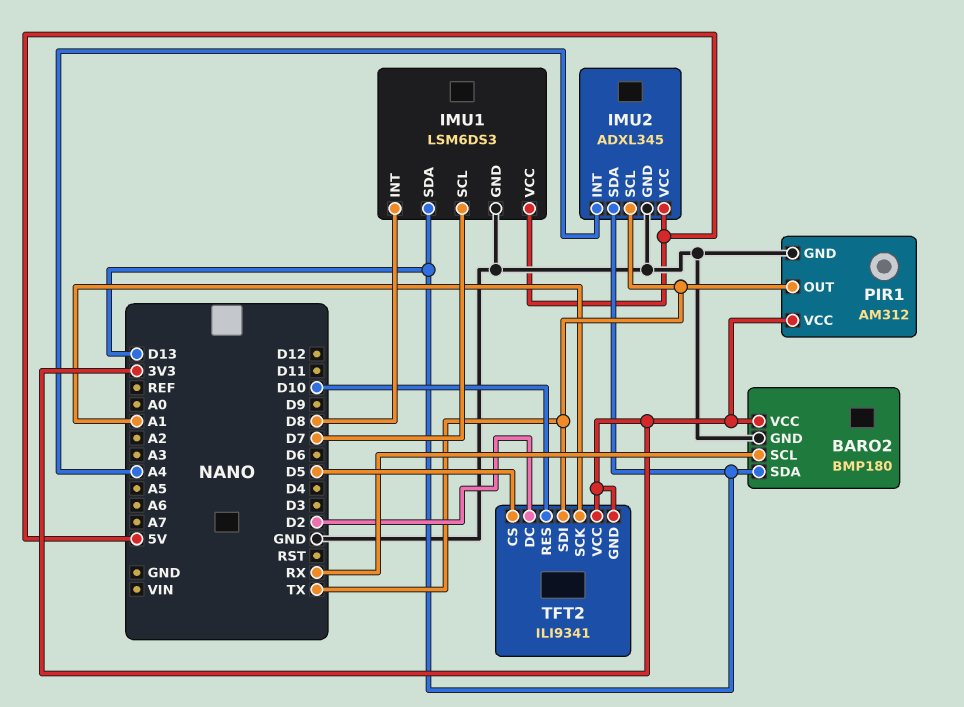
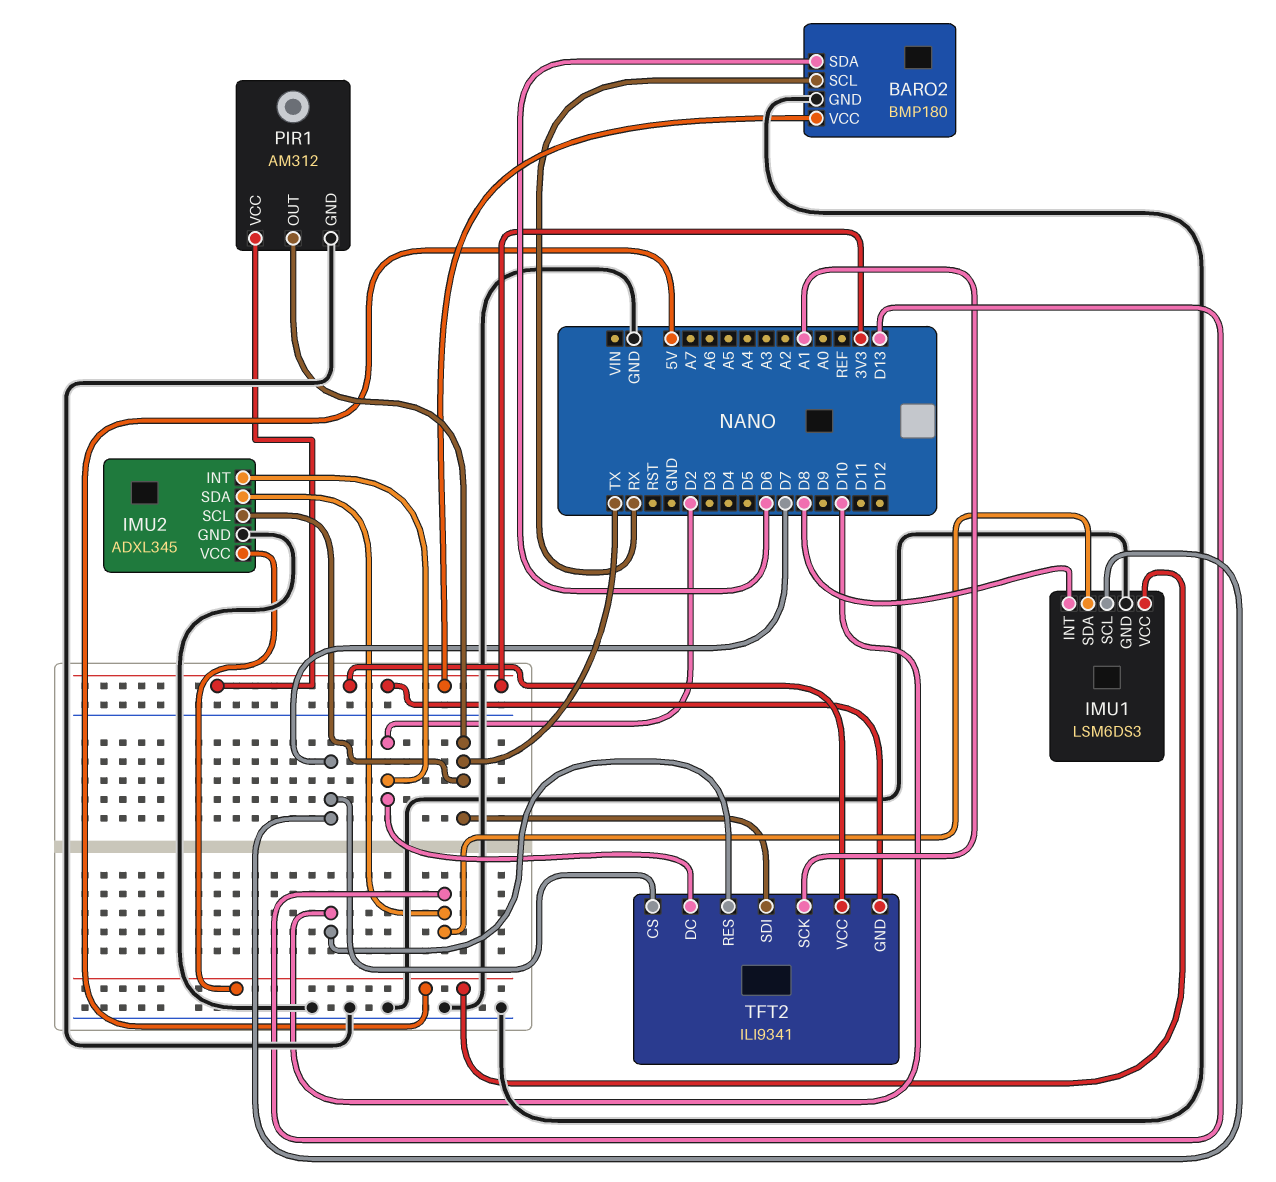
BARO2 pin SDA: D13 -> D6
IMU2 pin INT: A4 -> D2
TFT2 pin CS: D5 -> D7

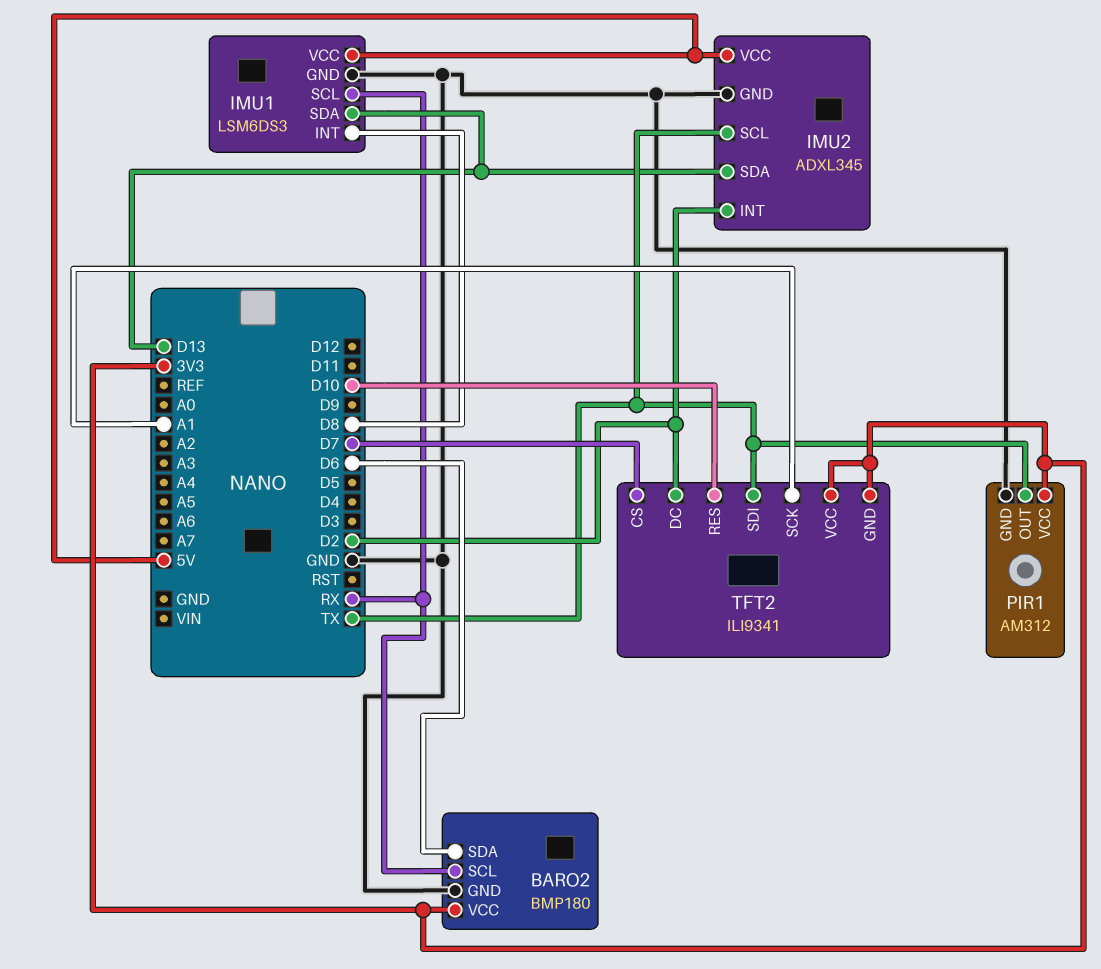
IMU1 pin SCL: D7 -> RX

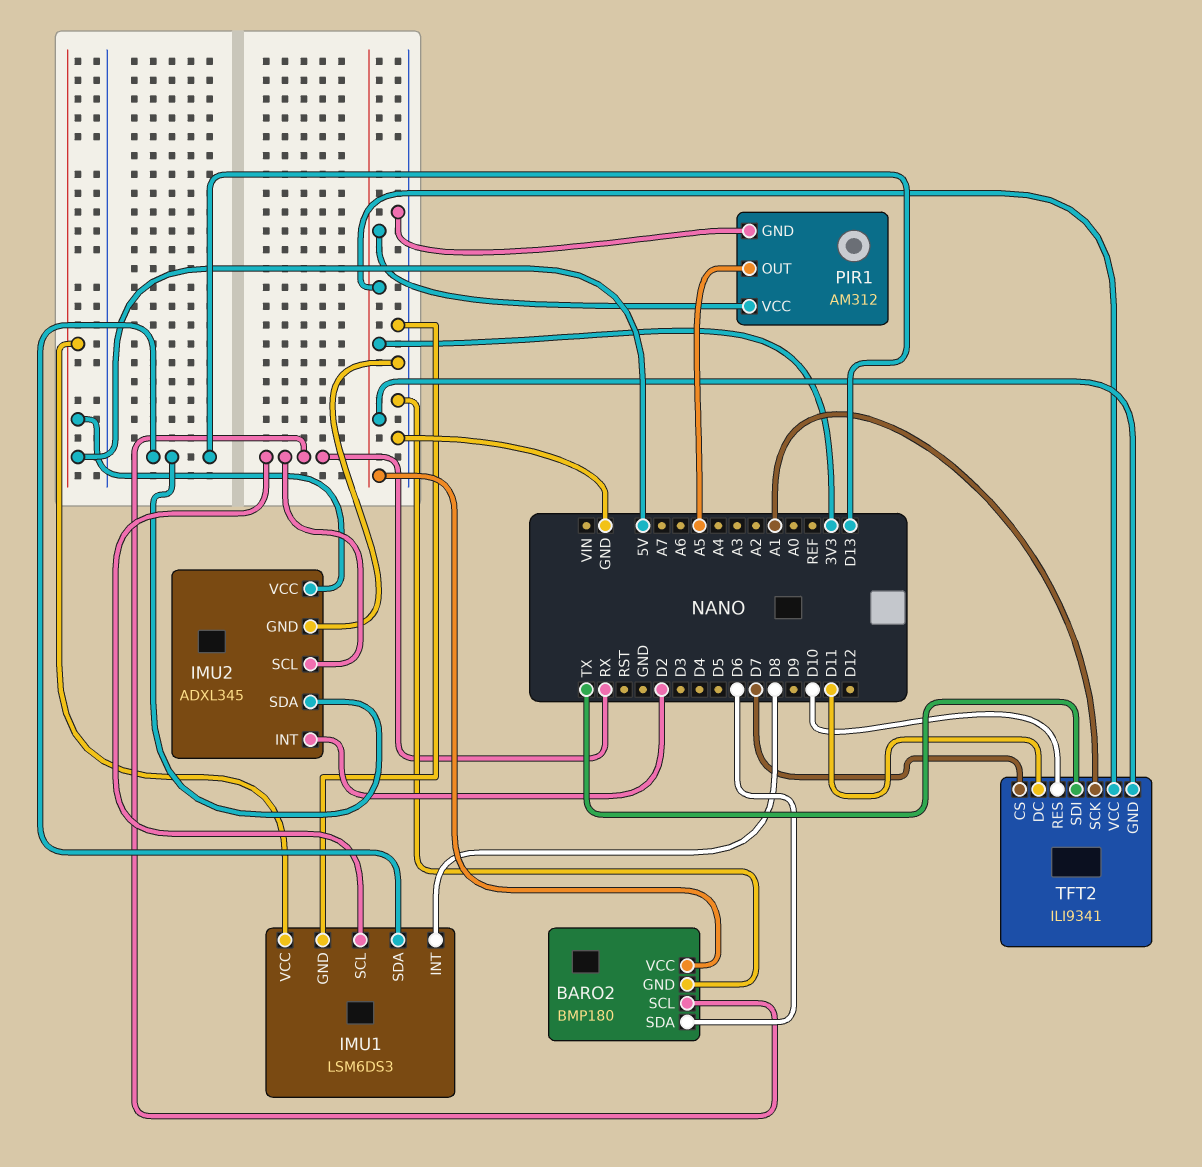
IMU2 pin SCL: TX -> RX
PIR1 pin OUT: TX -> A5
TFT2 pin DC: D2 -> D11

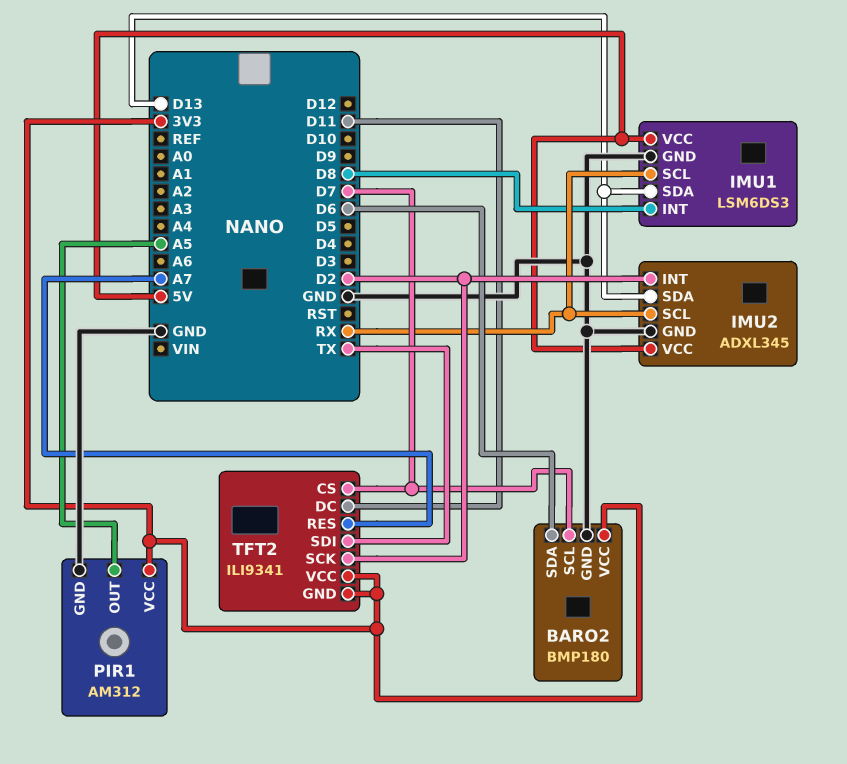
BARO2 pin SCL: RX -> D7
TFT2 pin RES: D10 -> A7
TFT2 pin SCK: A1 -> D2

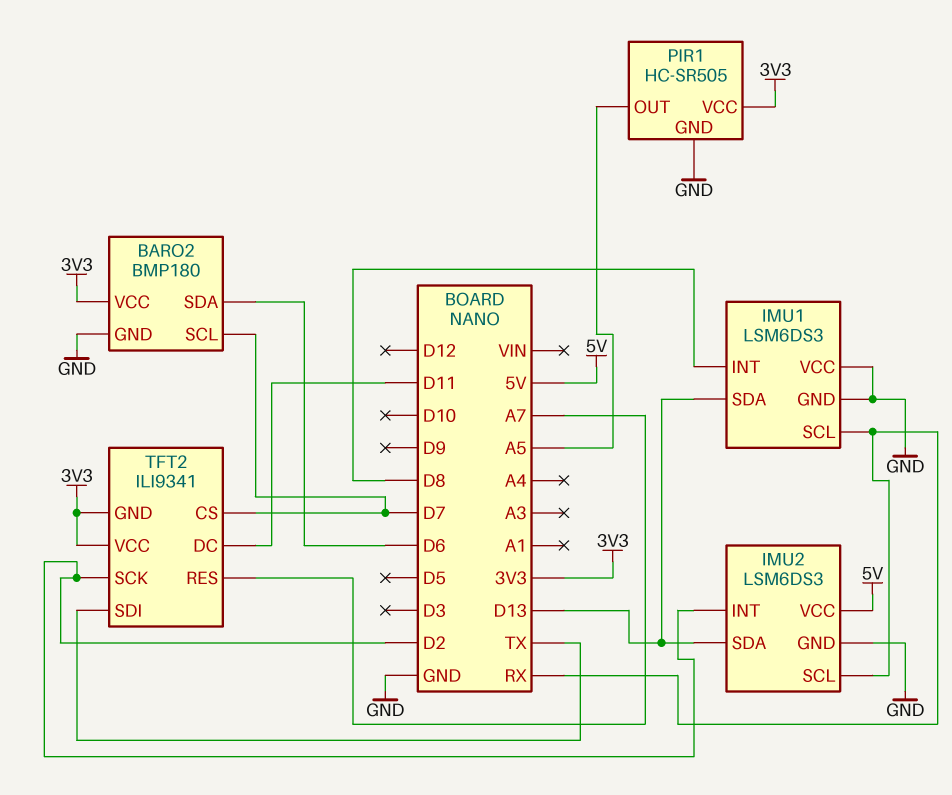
IMU1 pin VCC: 5V -> GND
IMU2: ADXL345 -> LSM6DS3
PIR1: AM312 -> HC-SR505

